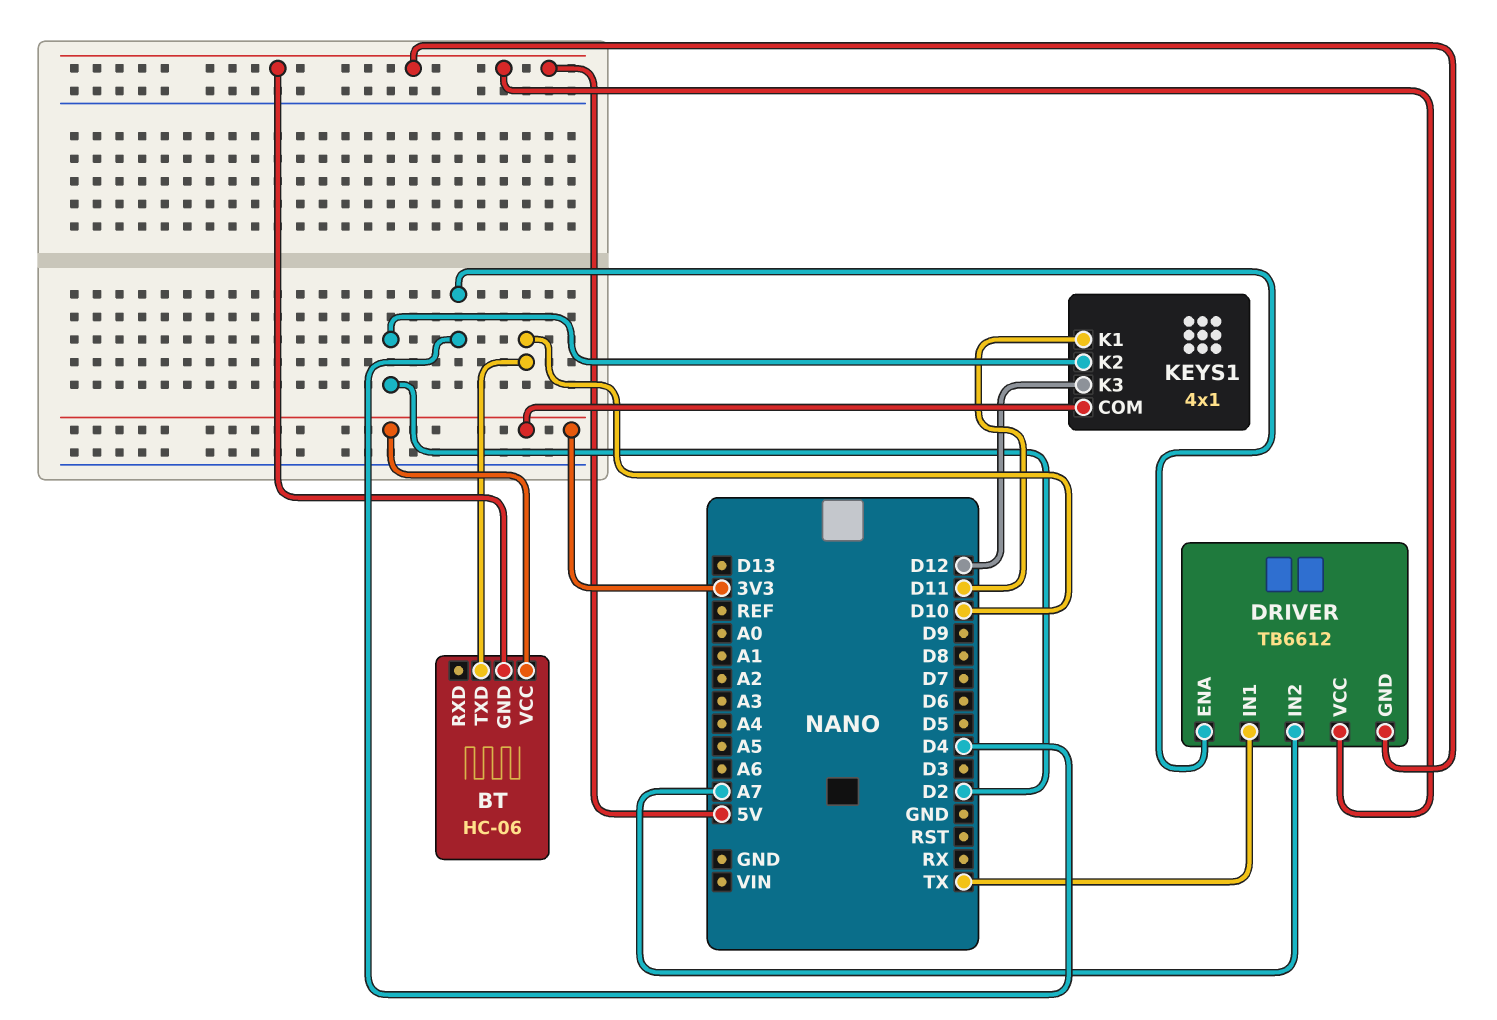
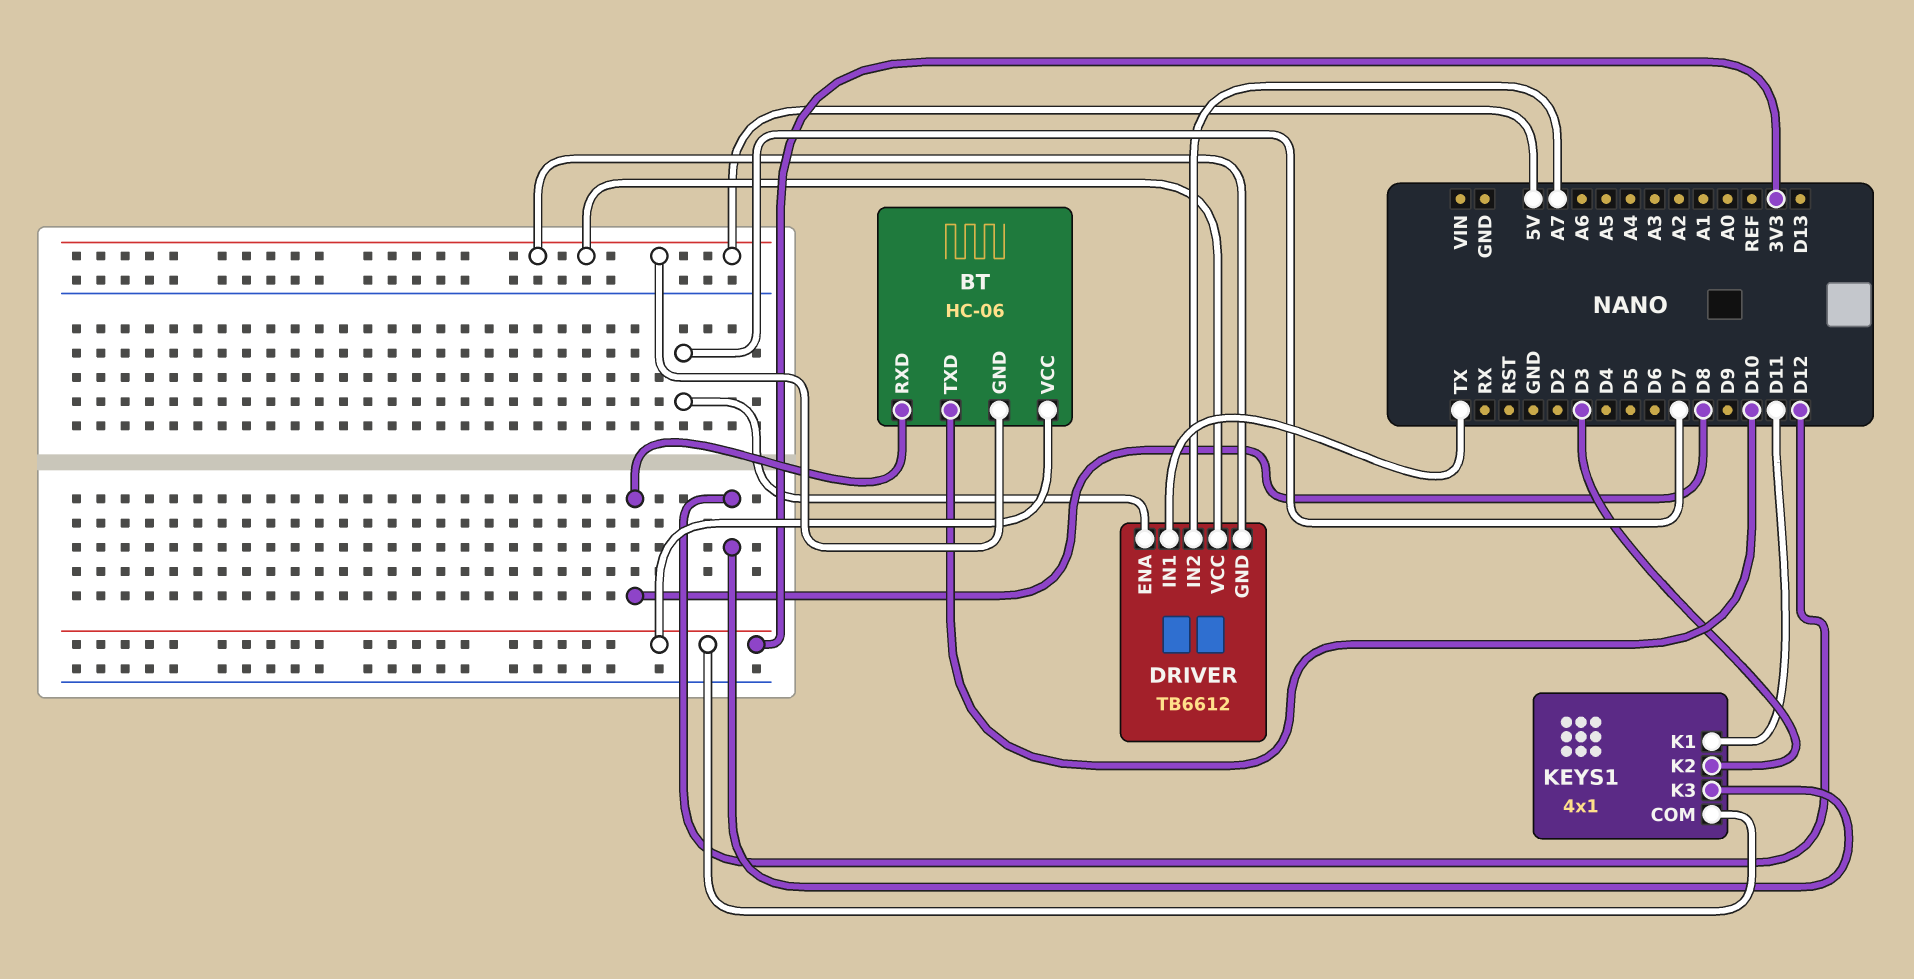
BT pin RXD: none -> D8
DRIVER pin ENA: D4 -> D7
KEYS1 pin K2: D2 -> D3

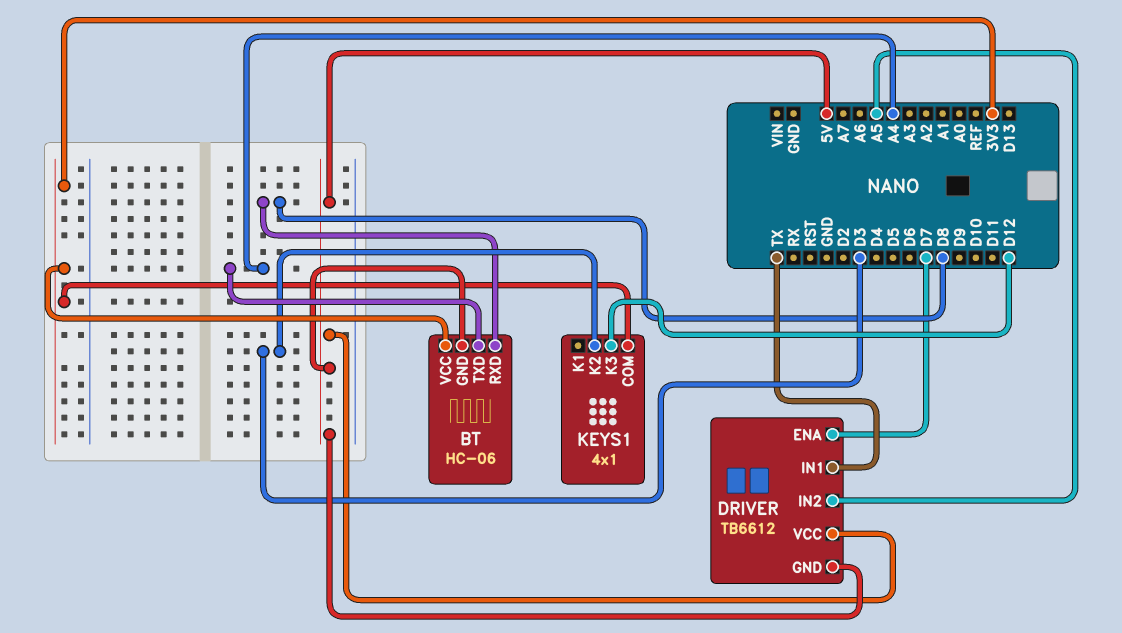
BT pin TXD: D10 -> A4
DRIVER pin IN2: A7 -> A5
KEYS1 pin K1: D11 -> none

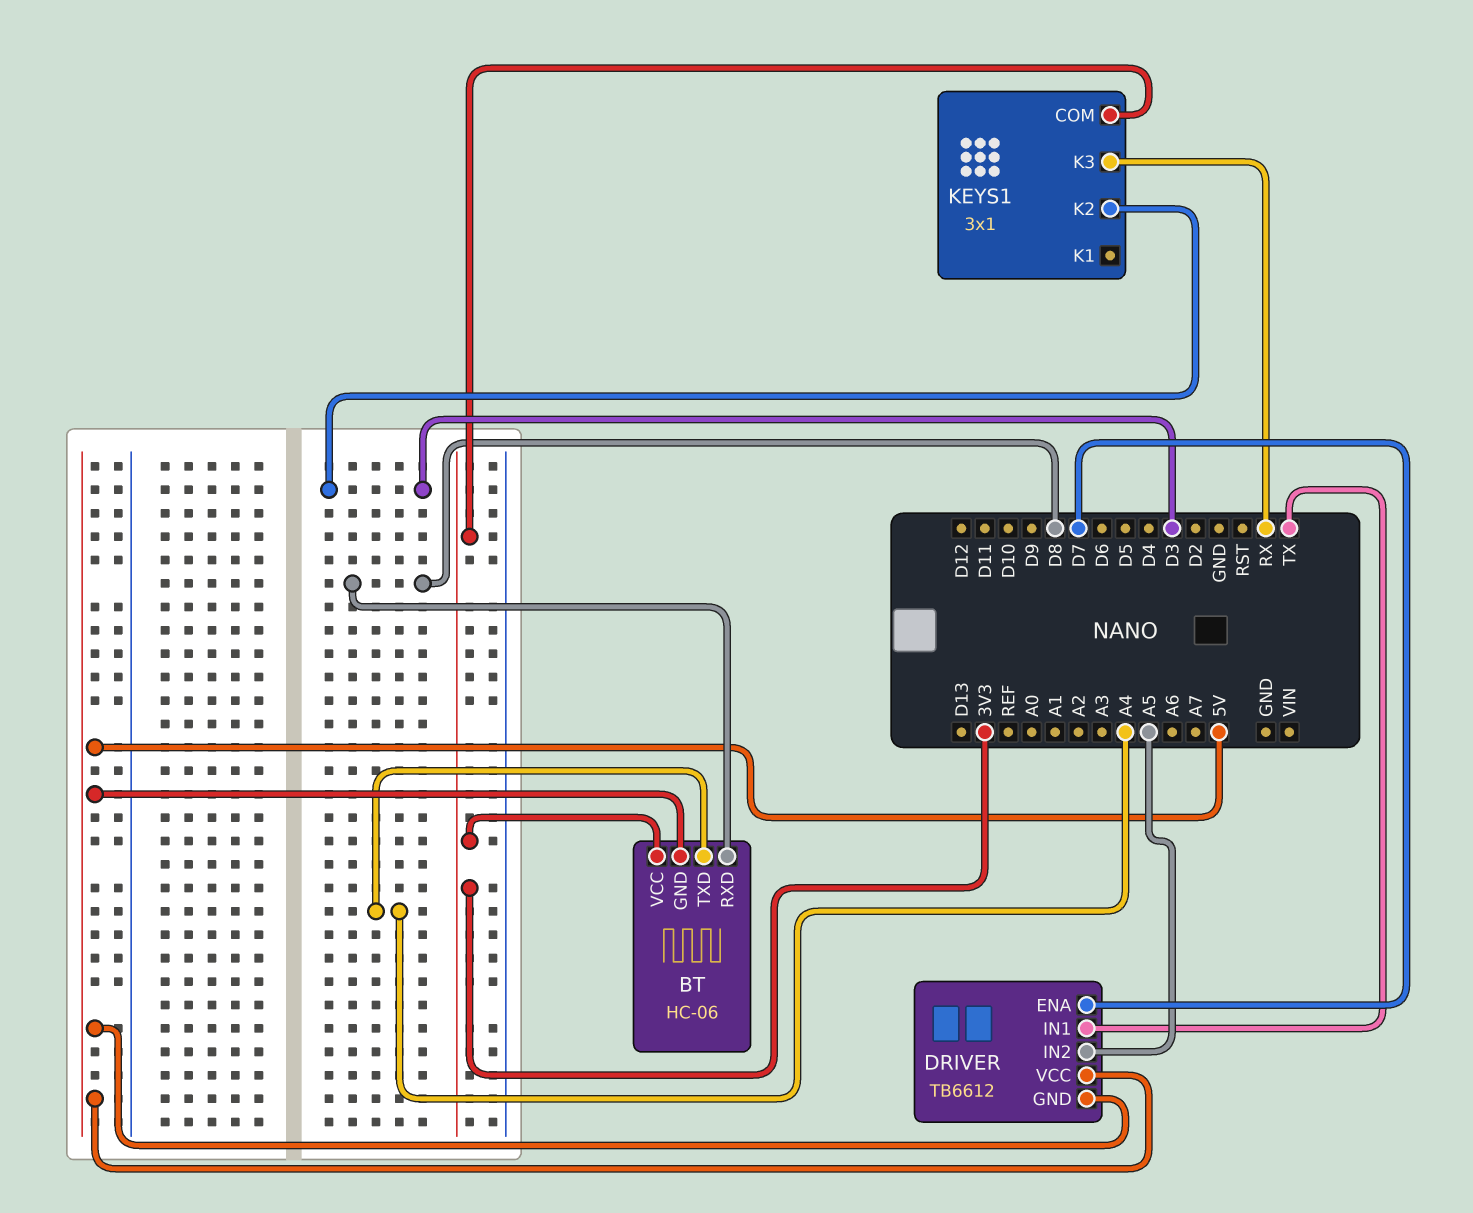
KEYS1: 4x1 -> 3x1
KEYS1 pin K3: D12 -> RX

